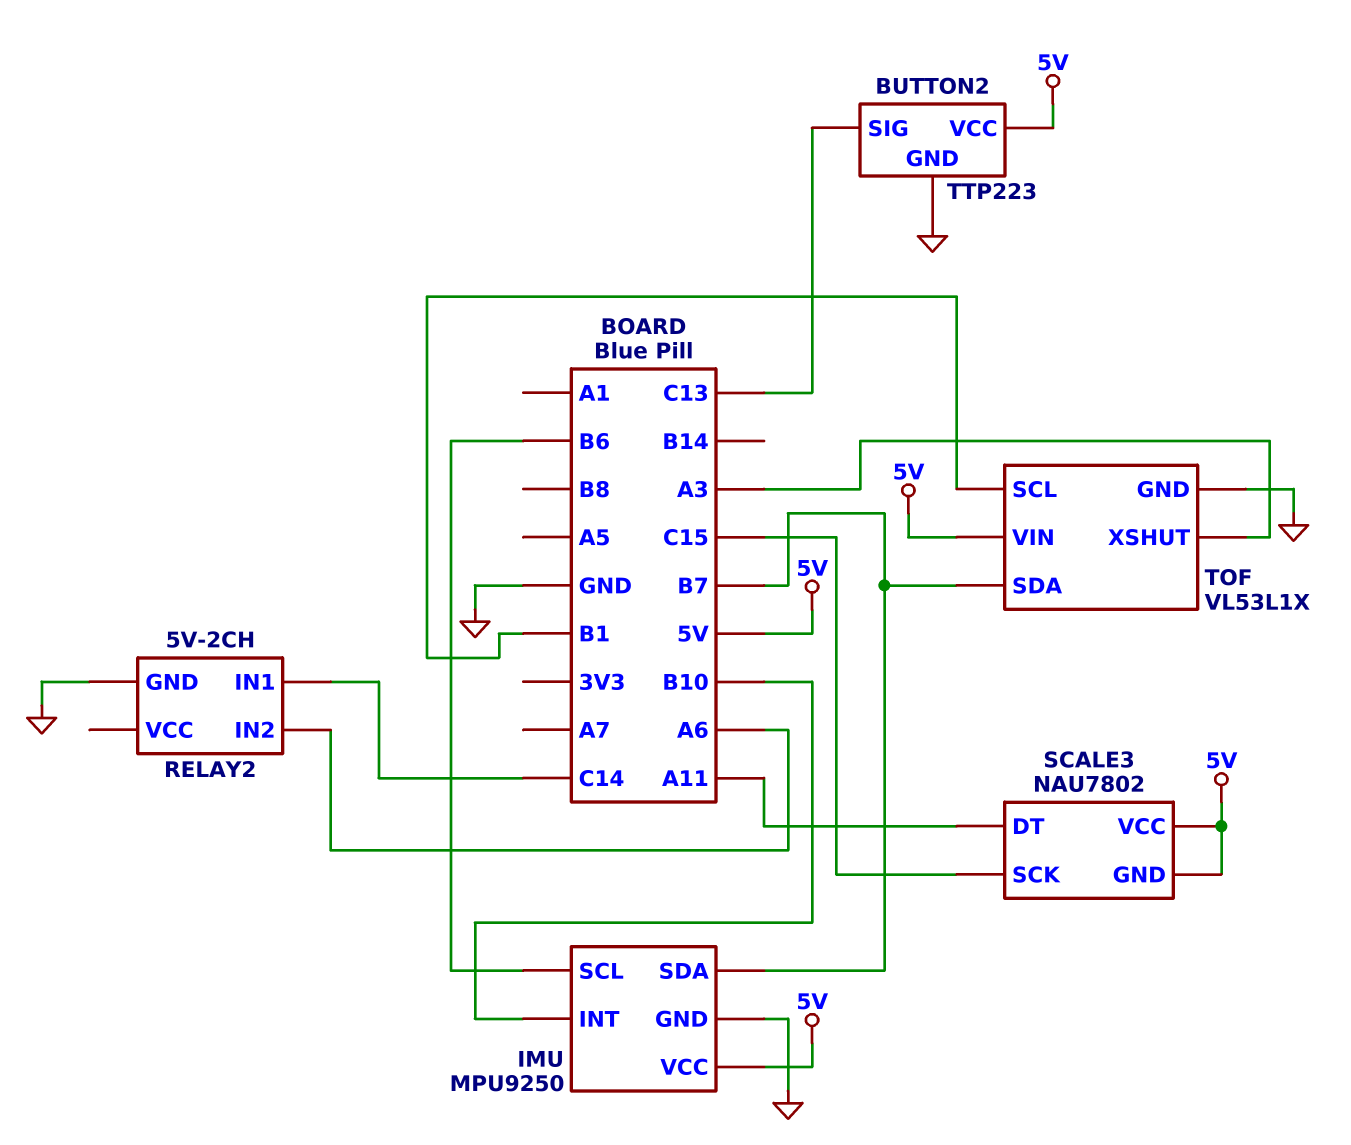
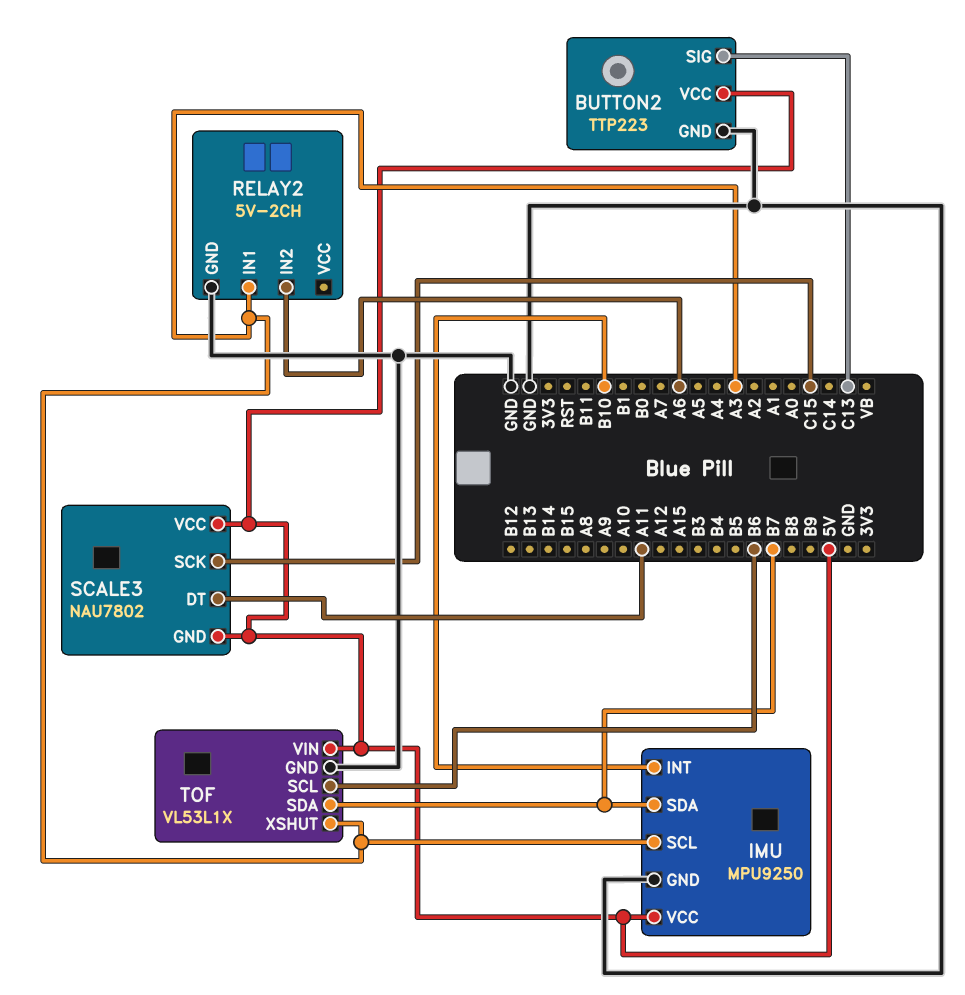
IMU pin SCL: B6 -> A3
RELAY2 pin IN1: C14 -> A3
TOF pin SCL: B1 -> B6

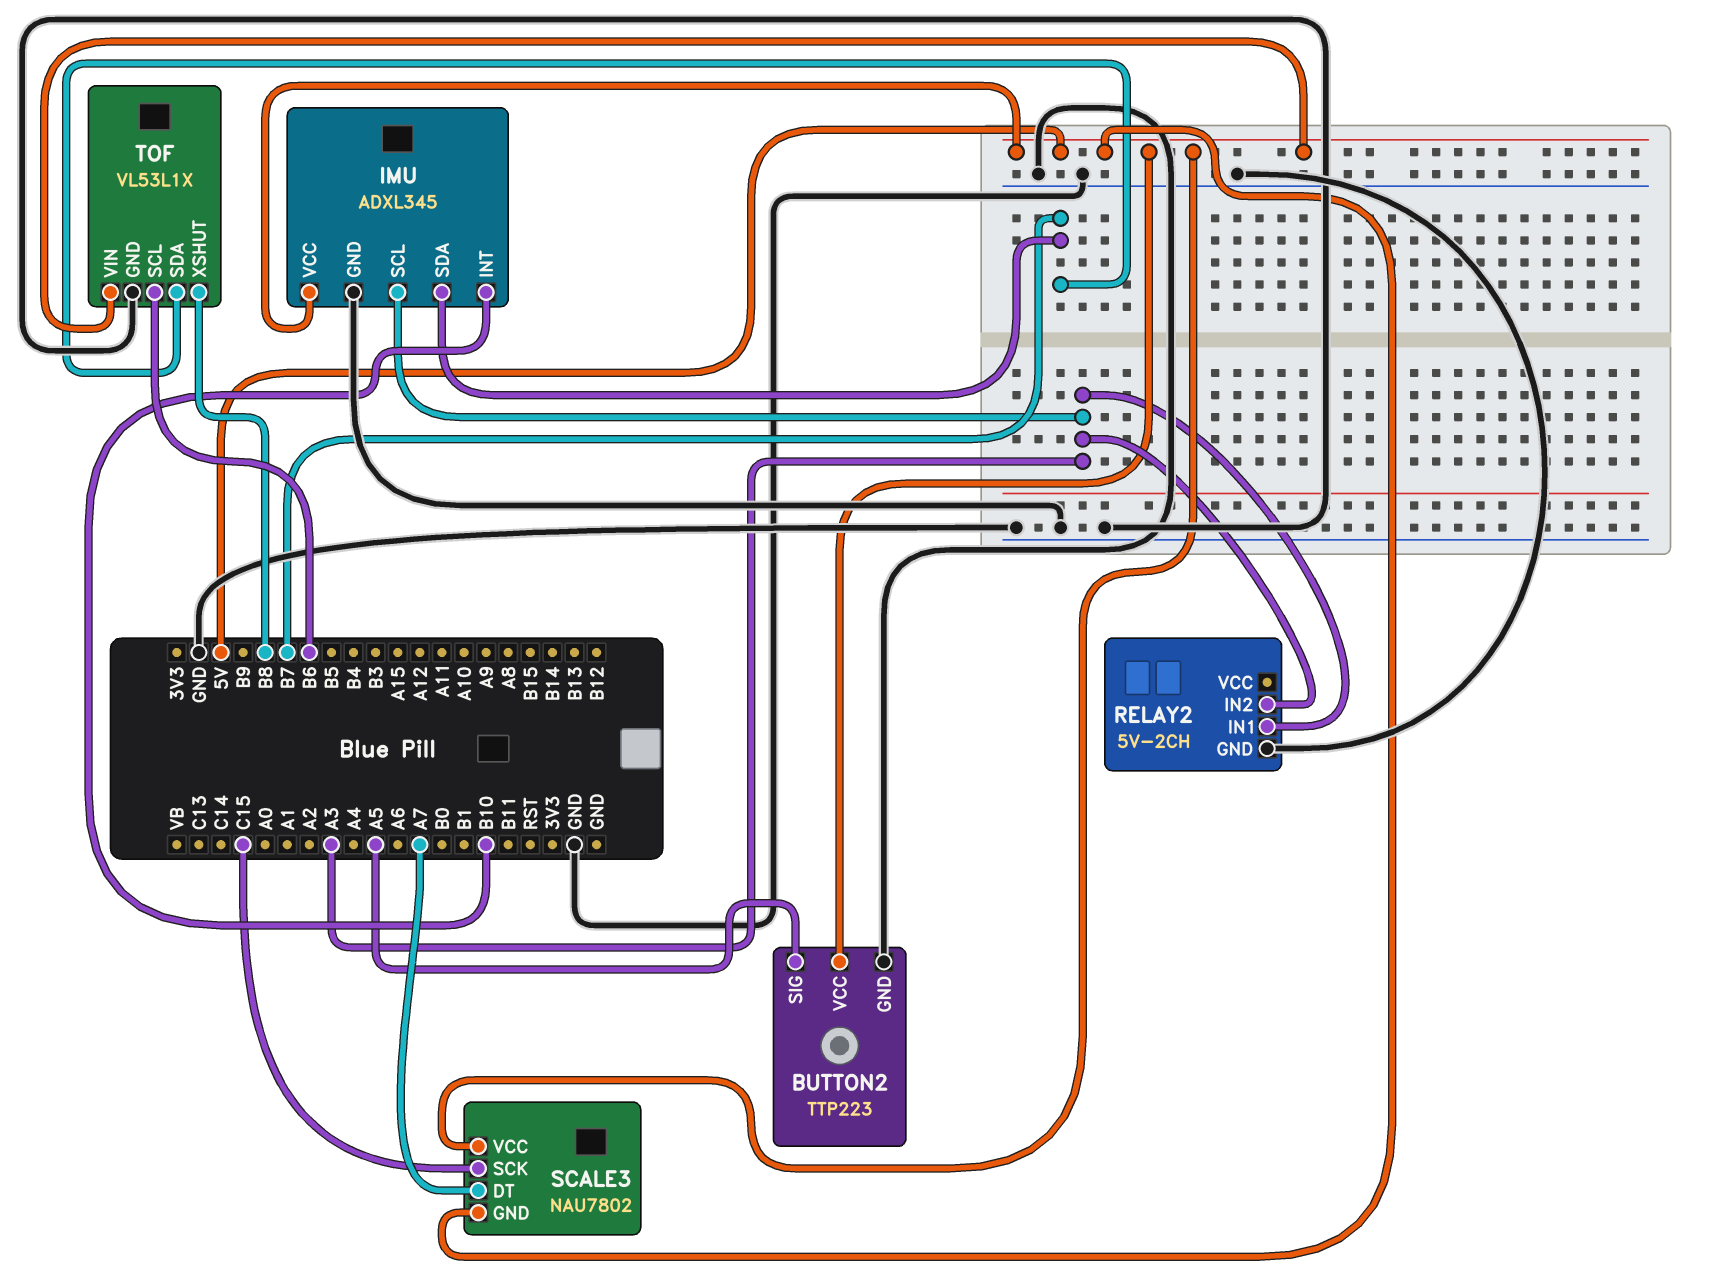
BUTTON2 pin SIG: C13 -> A5
IMU: MPU9250 -> ADXL345
RELAY2 pin IN2: A6 -> A3
SCALE3 pin DT: A11 -> A7
TOF pin XSHUT: A3 -> B8

